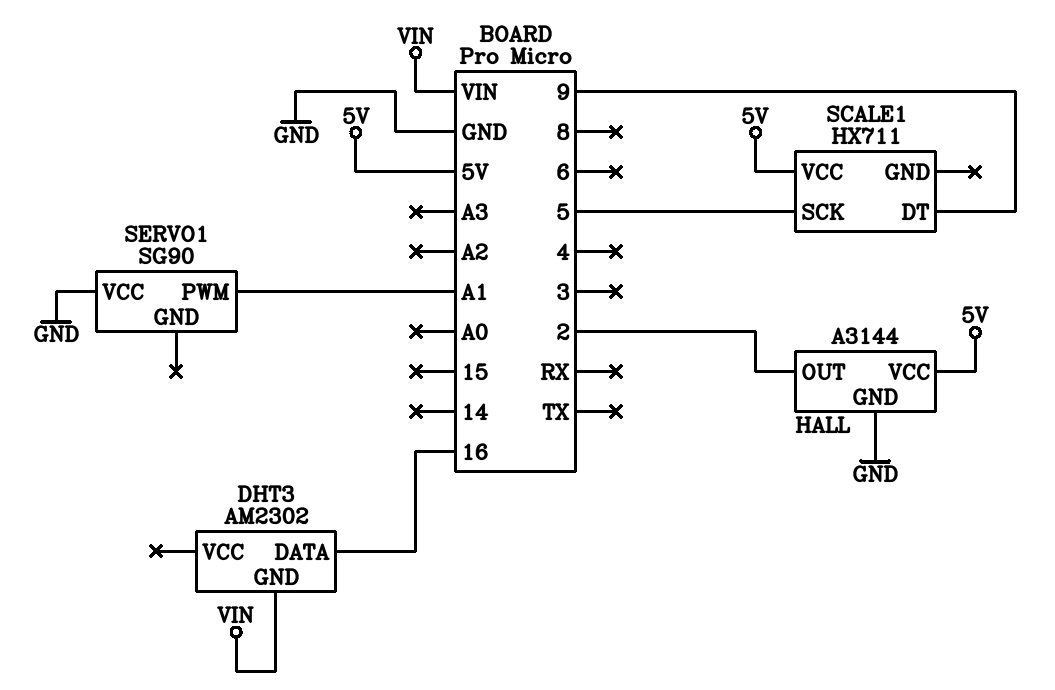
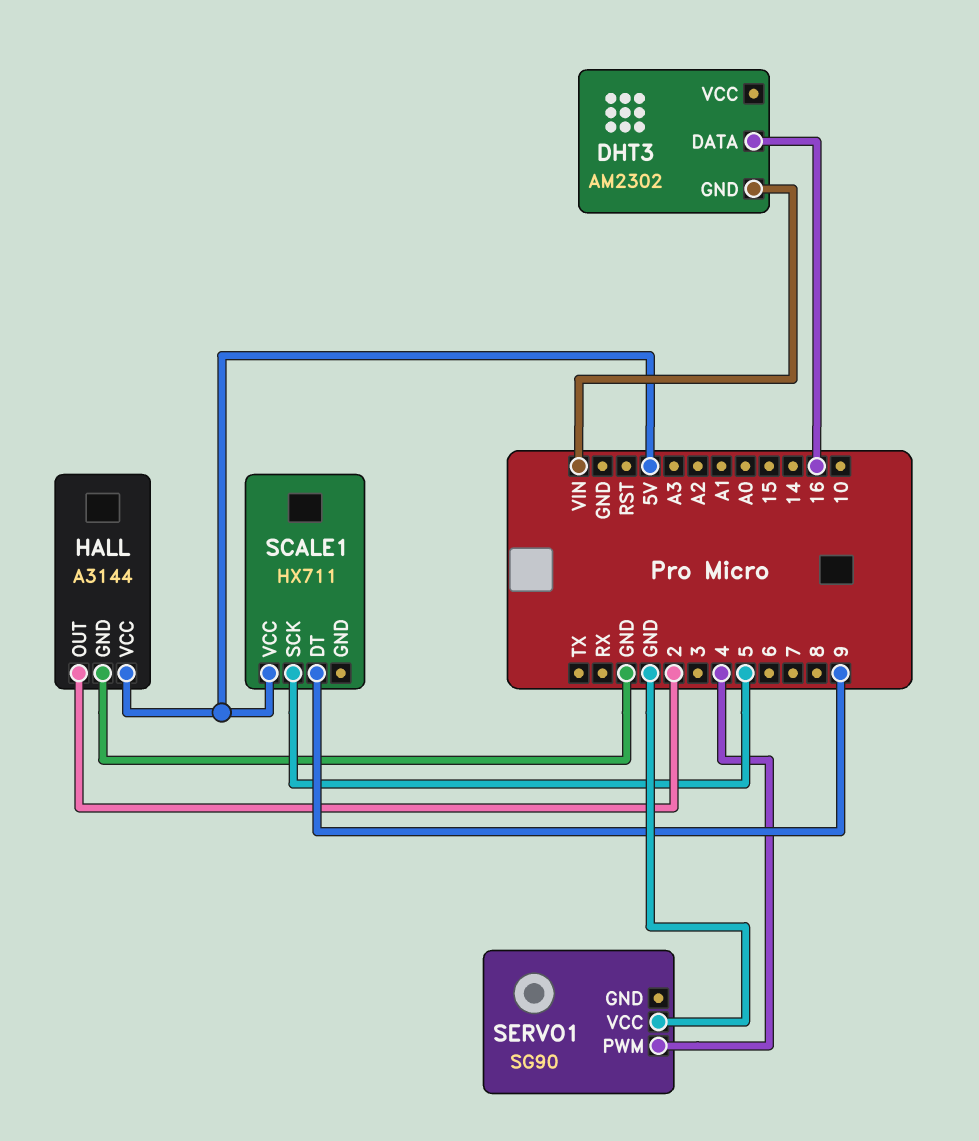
SERVO1 pin PWM: A1 -> 4

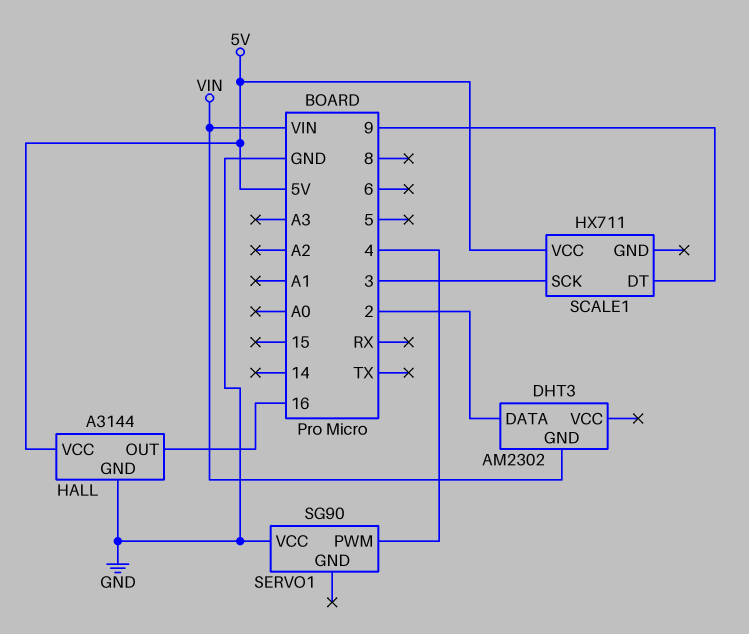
DHT3 pin DATA: 16 -> 2
HALL pin OUT: 2 -> 16
SCALE1 pin SCK: 5 -> 3

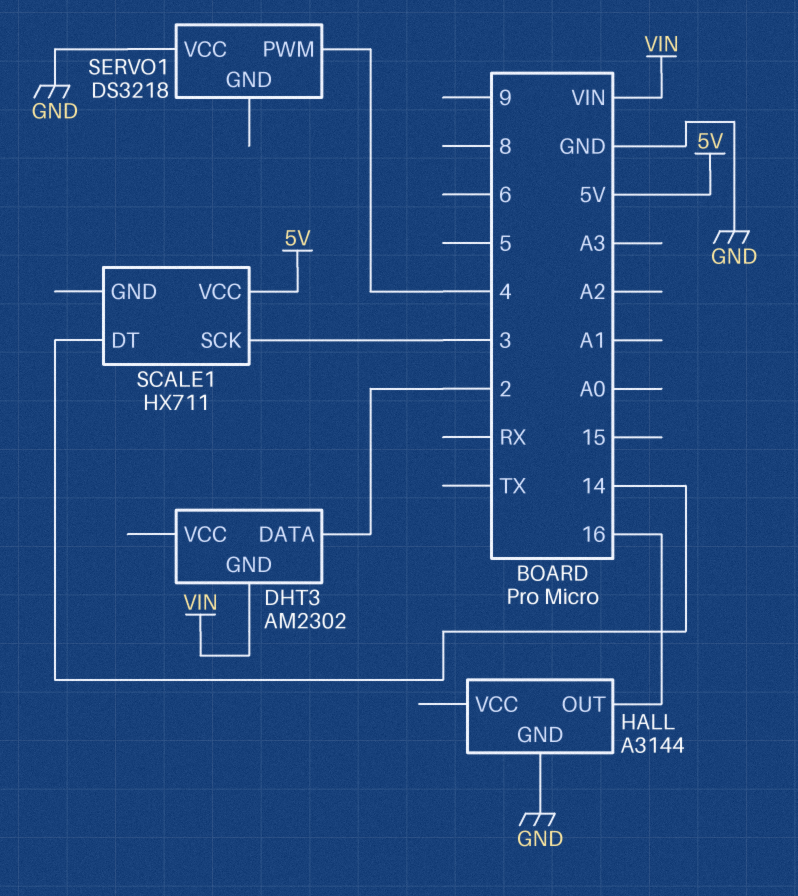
HALL pin VCC: 5V -> none
SCALE1 pin DT: 9 -> 14
SERVO1: SG90 -> DS3218

